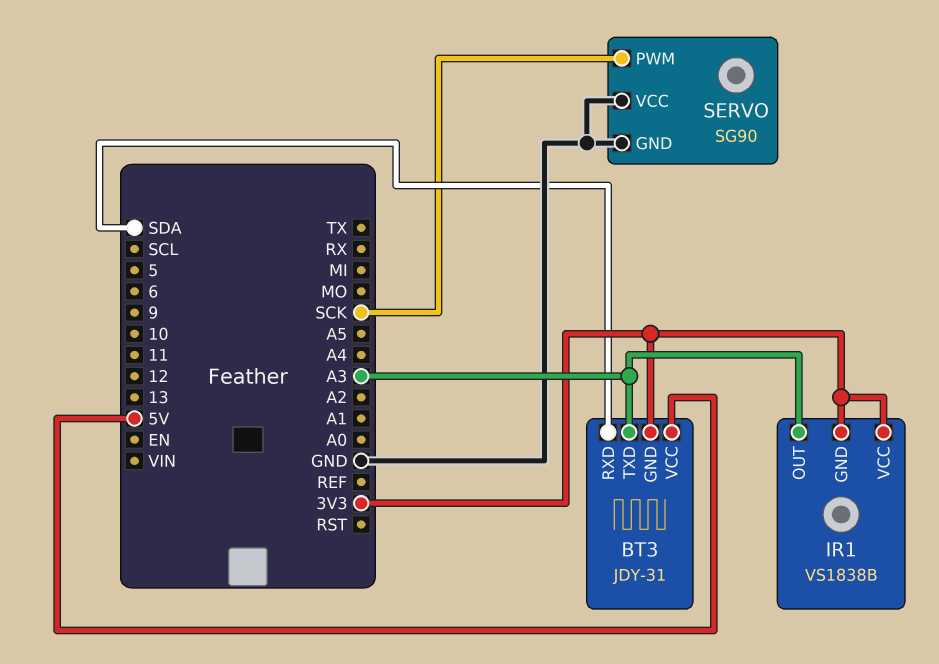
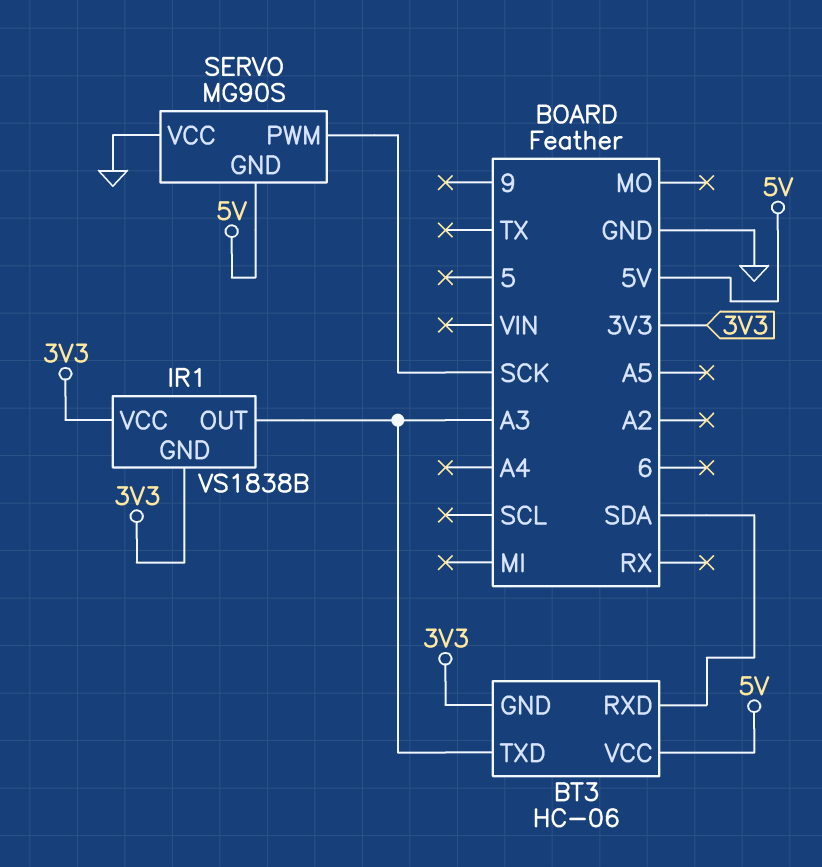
BT3: JDY-31 -> HC-06
SERVO: SG90 -> MG90S
SERVO pin GND: GND -> 5V

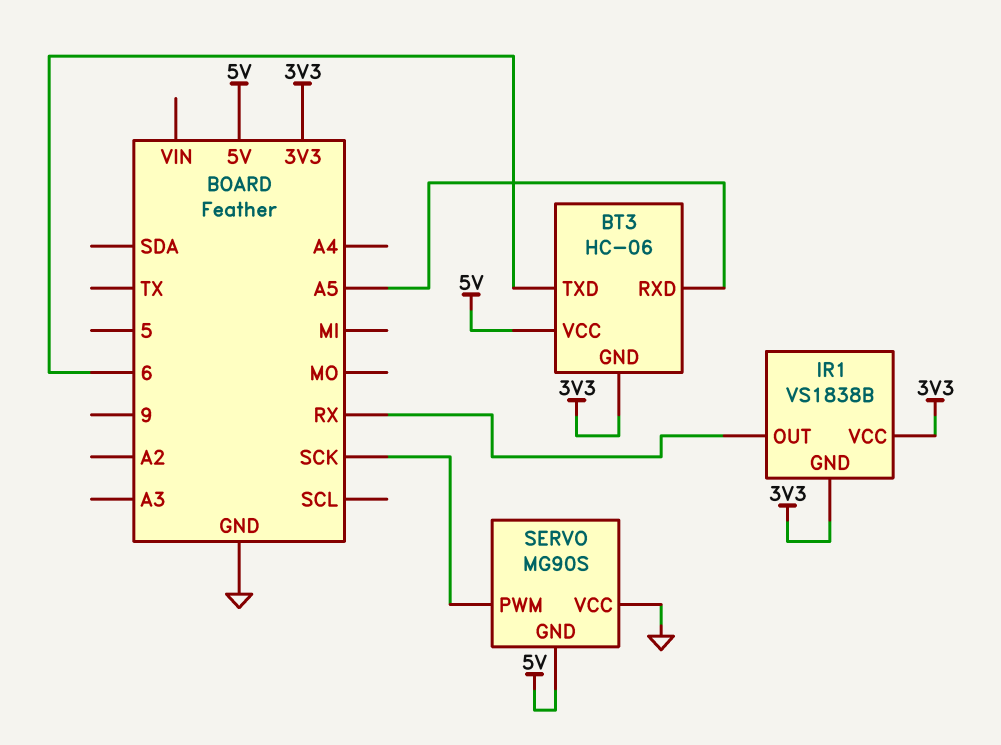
BT3 pin RXD: SDA -> A5
BT3 pin TXD: A3 -> 6
IR1 pin OUT: A3 -> RX

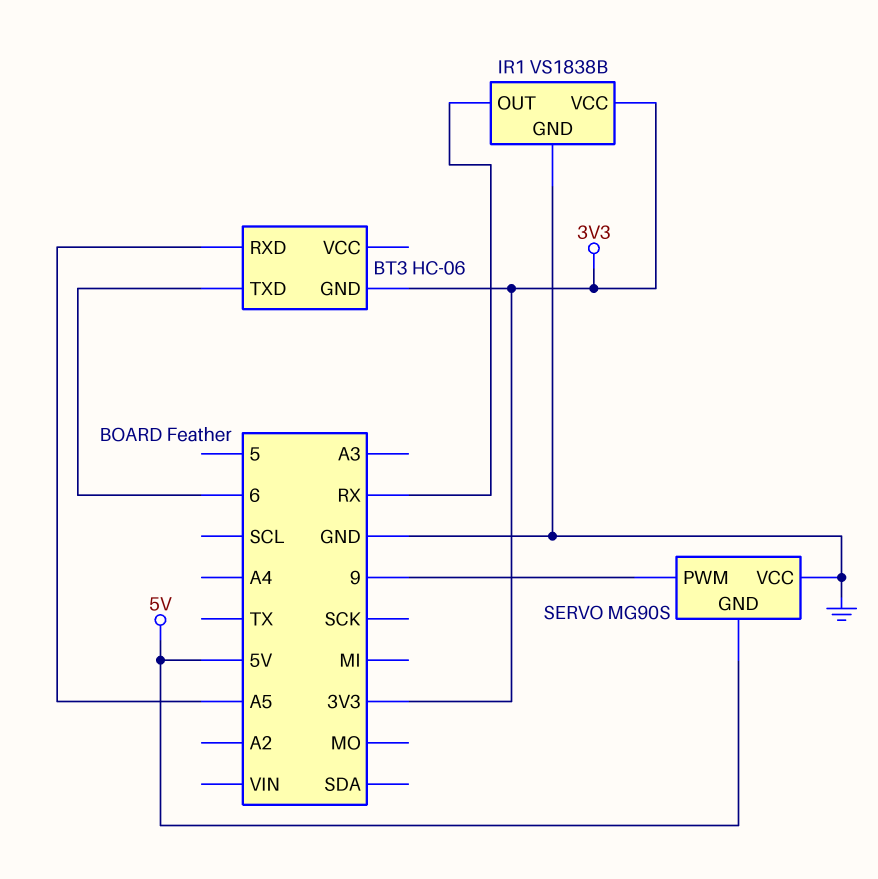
BT3 pin VCC: 5V -> none
IR1 pin GND: 3V3 -> GND
SERVO pin PWM: SCK -> 9

